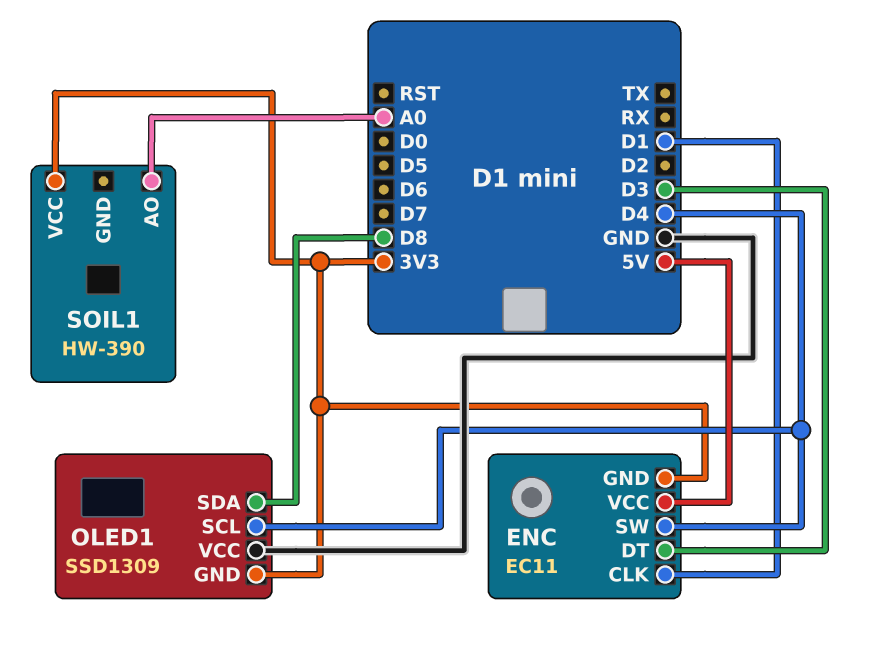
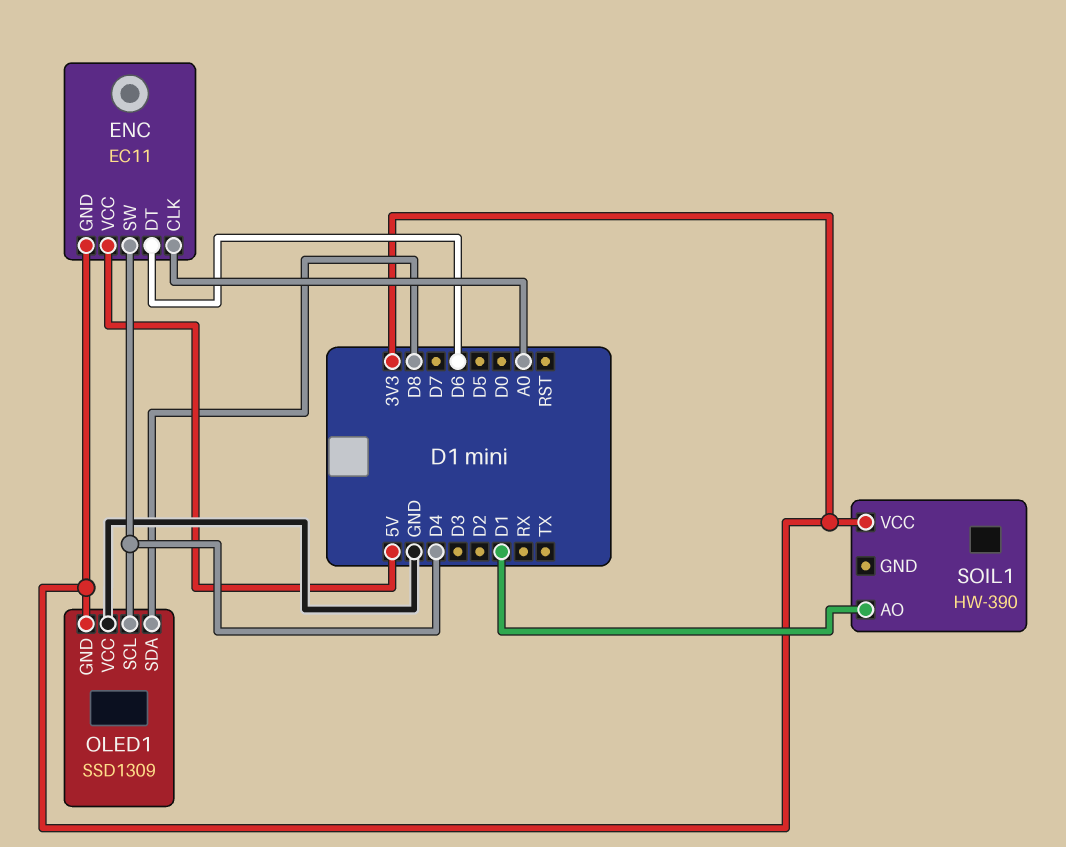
ENC pin CLK: D1 -> A0
ENC pin DT: D3 -> D6
SOIL1 pin AO: A0 -> D1

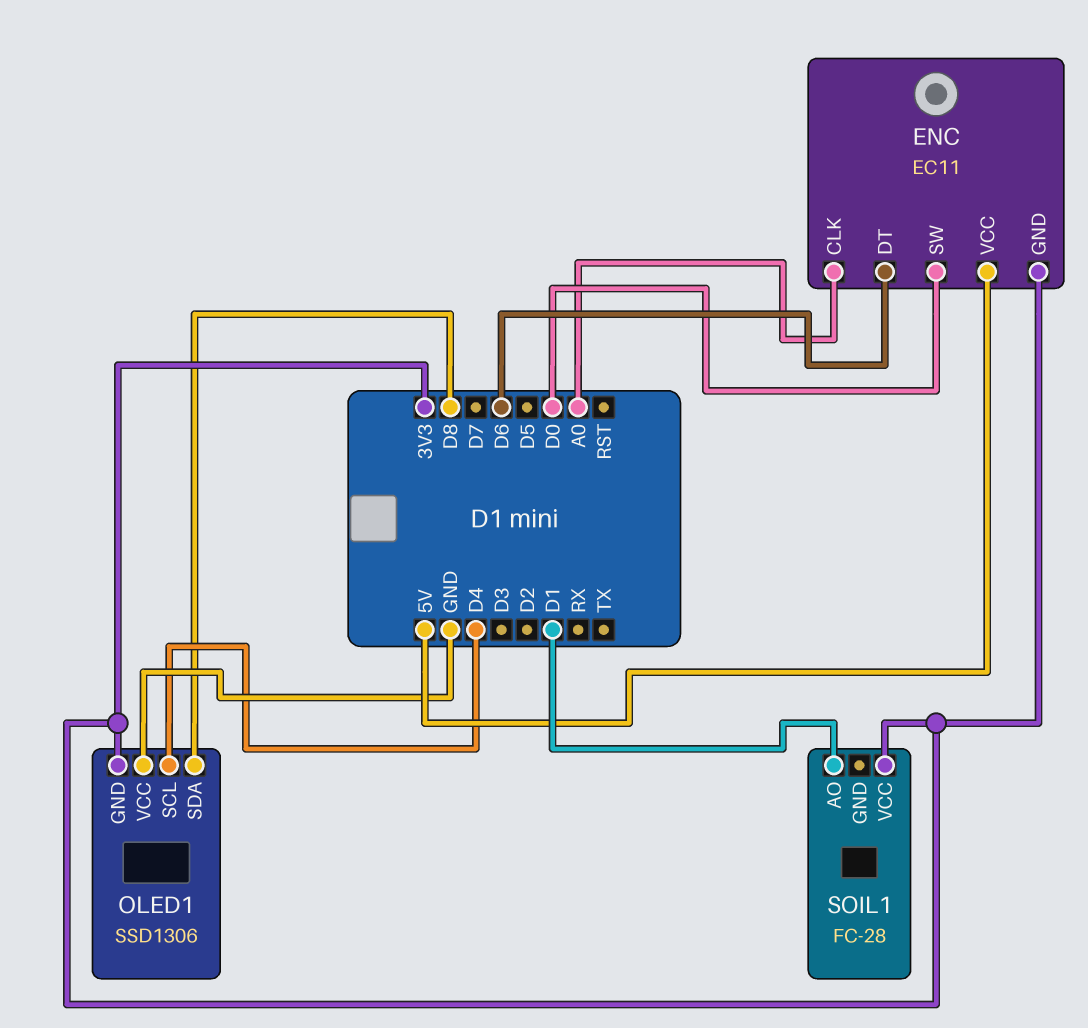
ENC pin SW: D4 -> D0
OLED1: SSD1309 -> SSD1306
SOIL1: HW-390 -> FC-28

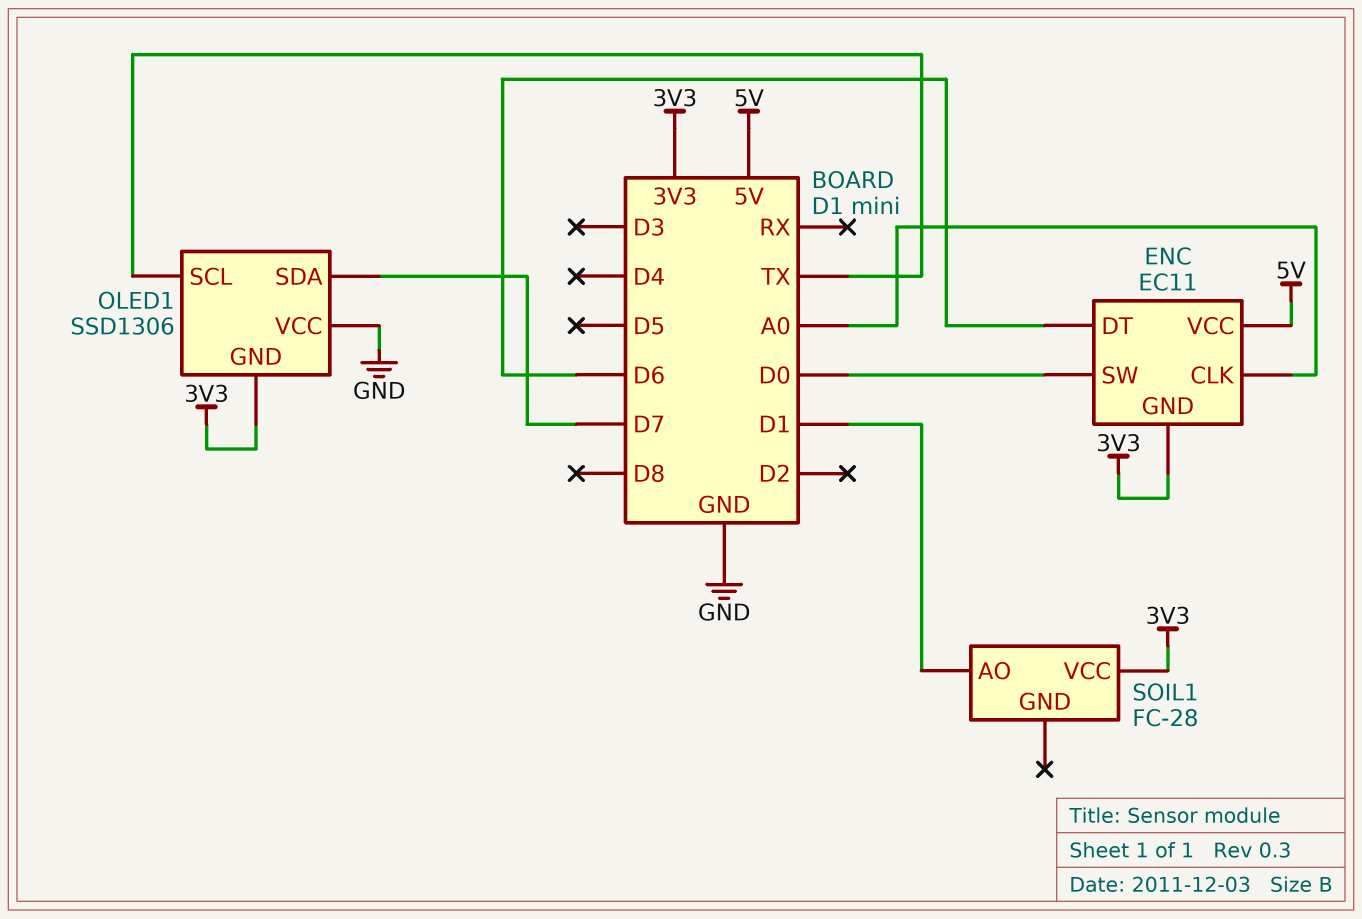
OLED1 pin SCL: D4 -> TX
OLED1 pin SDA: D8 -> D7

